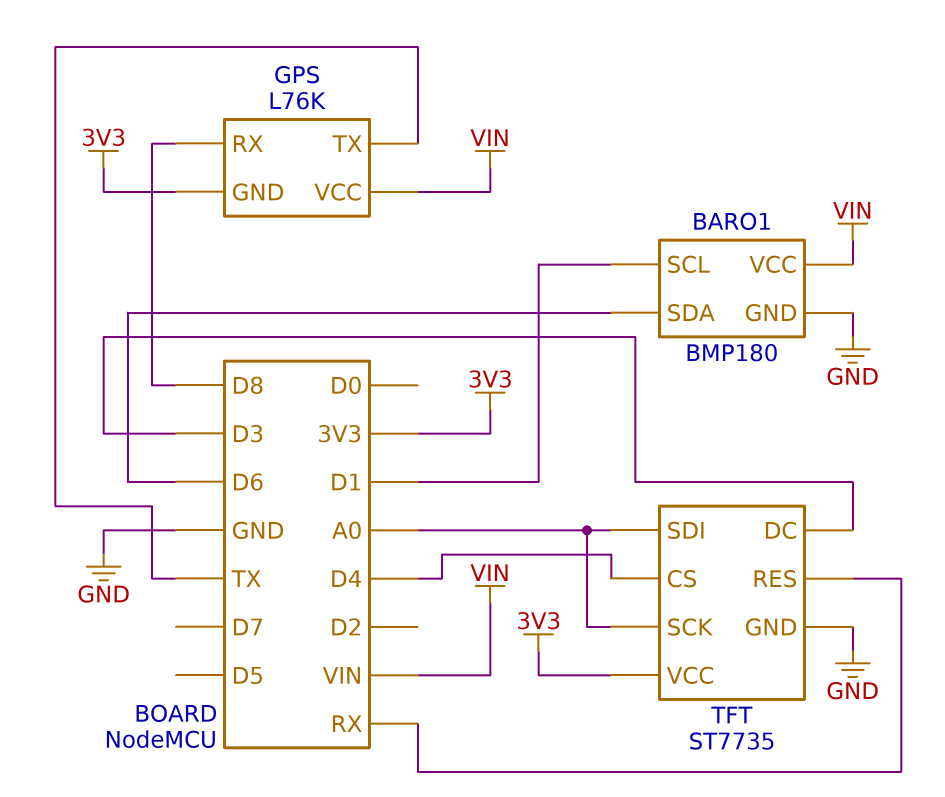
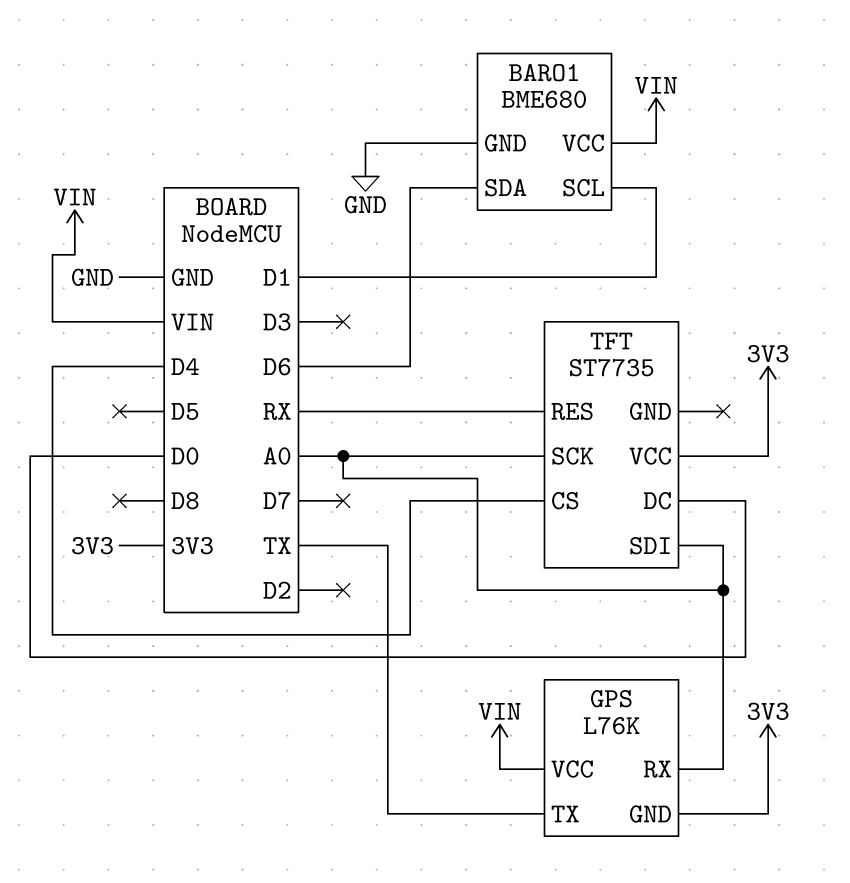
BARO1: BMP180 -> BME680
GPS pin RX: D8 -> A0
TFT pin DC: D3 -> D0
TFT pin GND: GND -> none

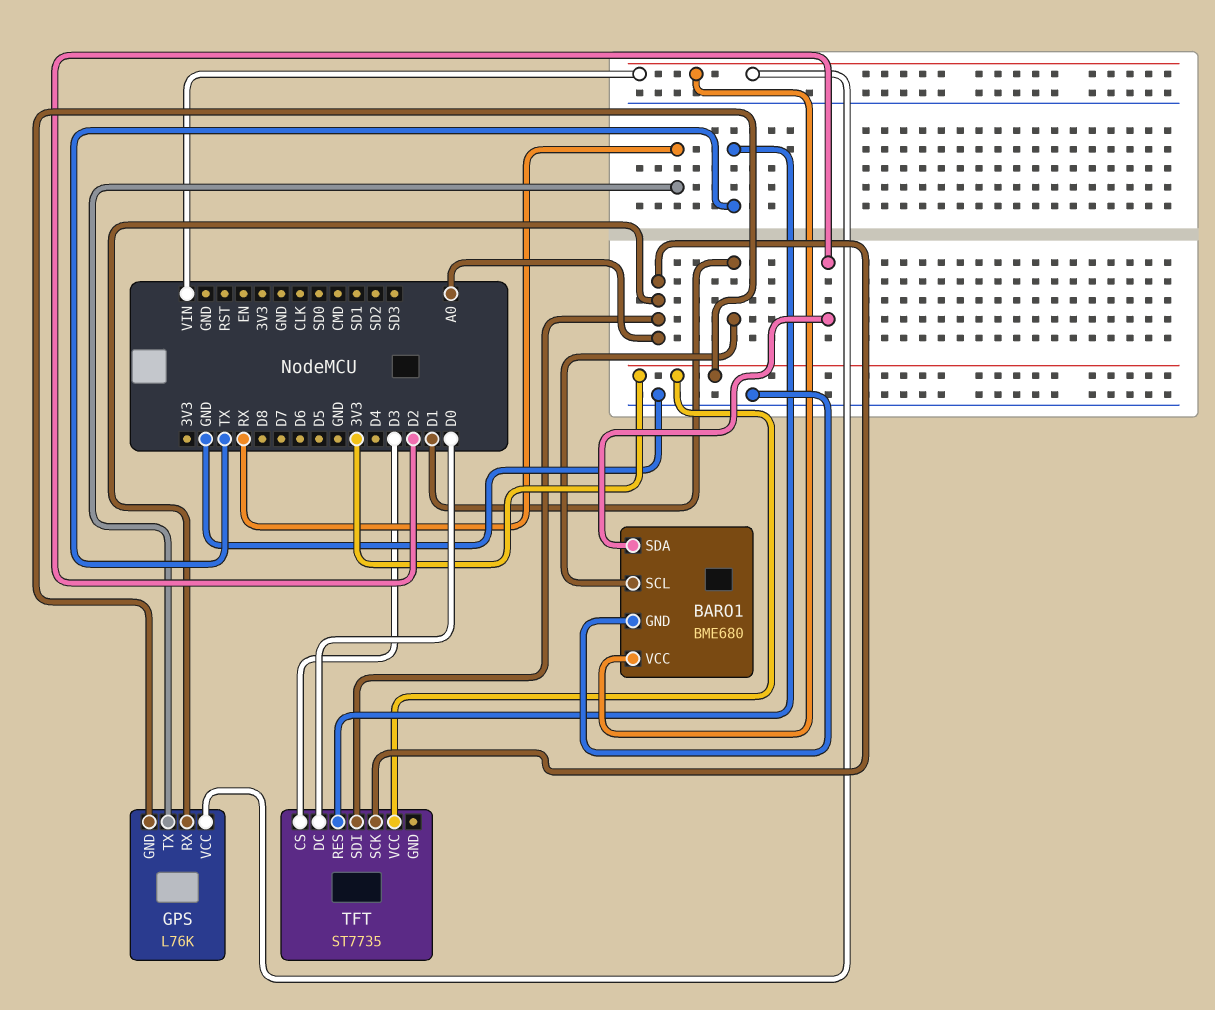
BARO1 pin SDA: D6 -> D2
GPS pin TX: TX -> RX
TFT pin CS: D4 -> D3
TFT pin RES: RX -> TX

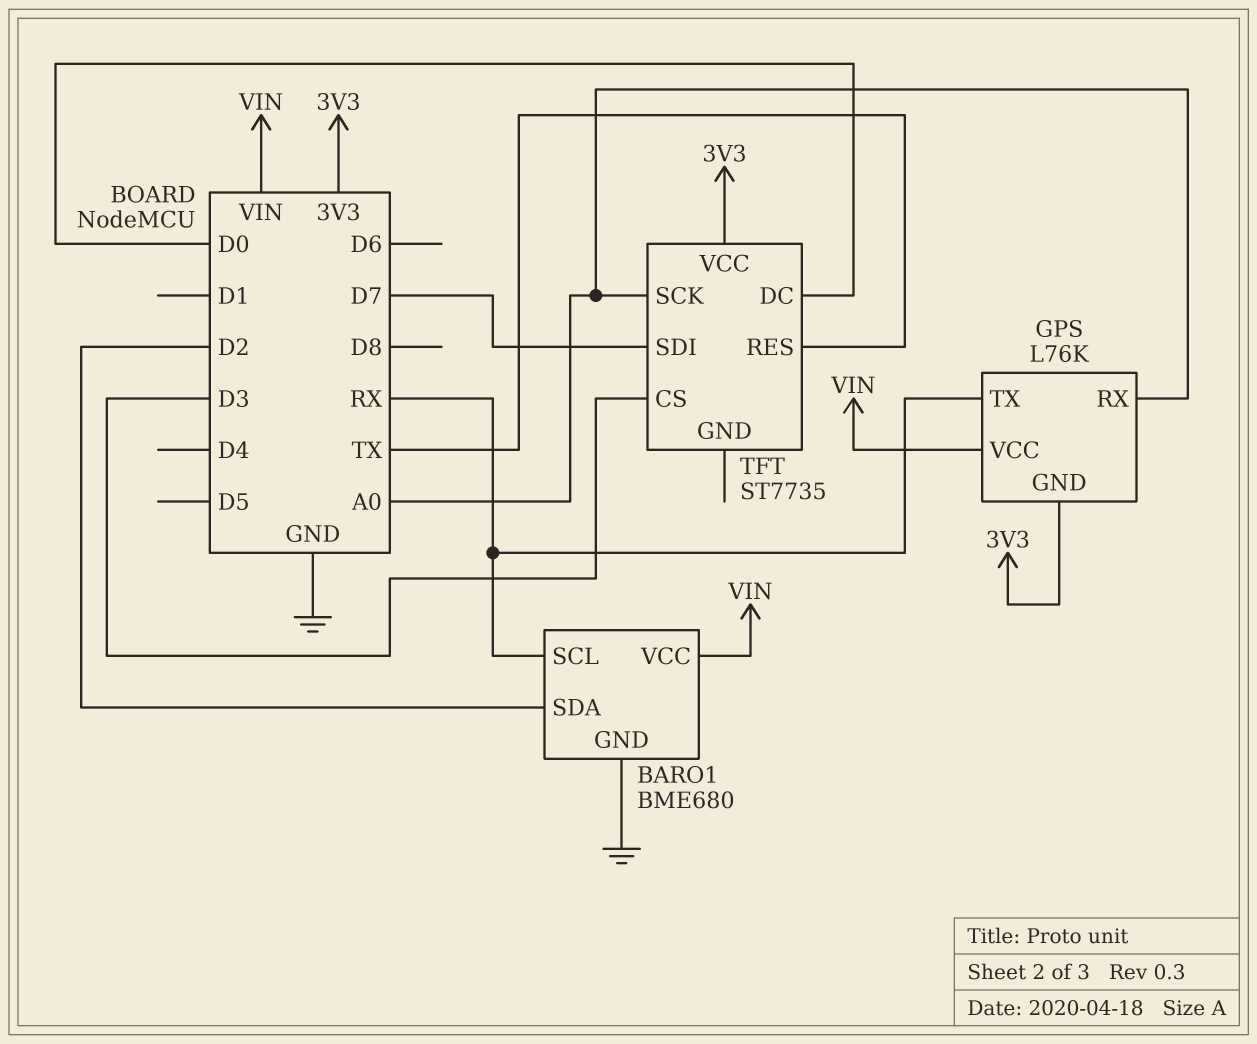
BARO1 pin SCL: D1 -> RX
TFT pin SDI: A0 -> D7

